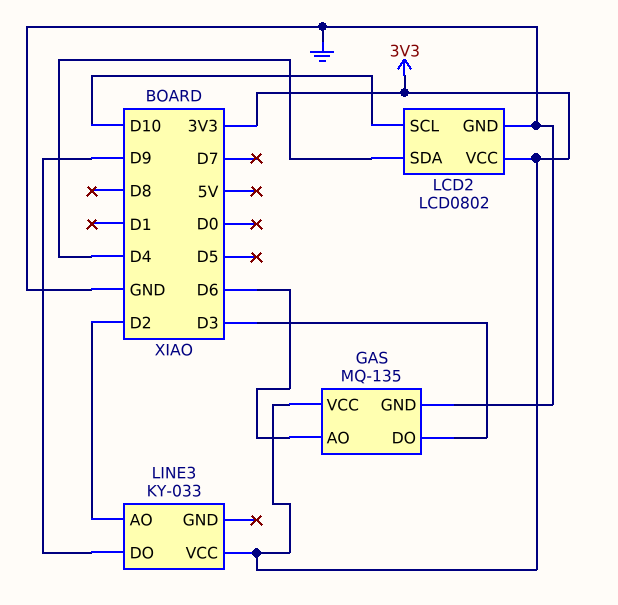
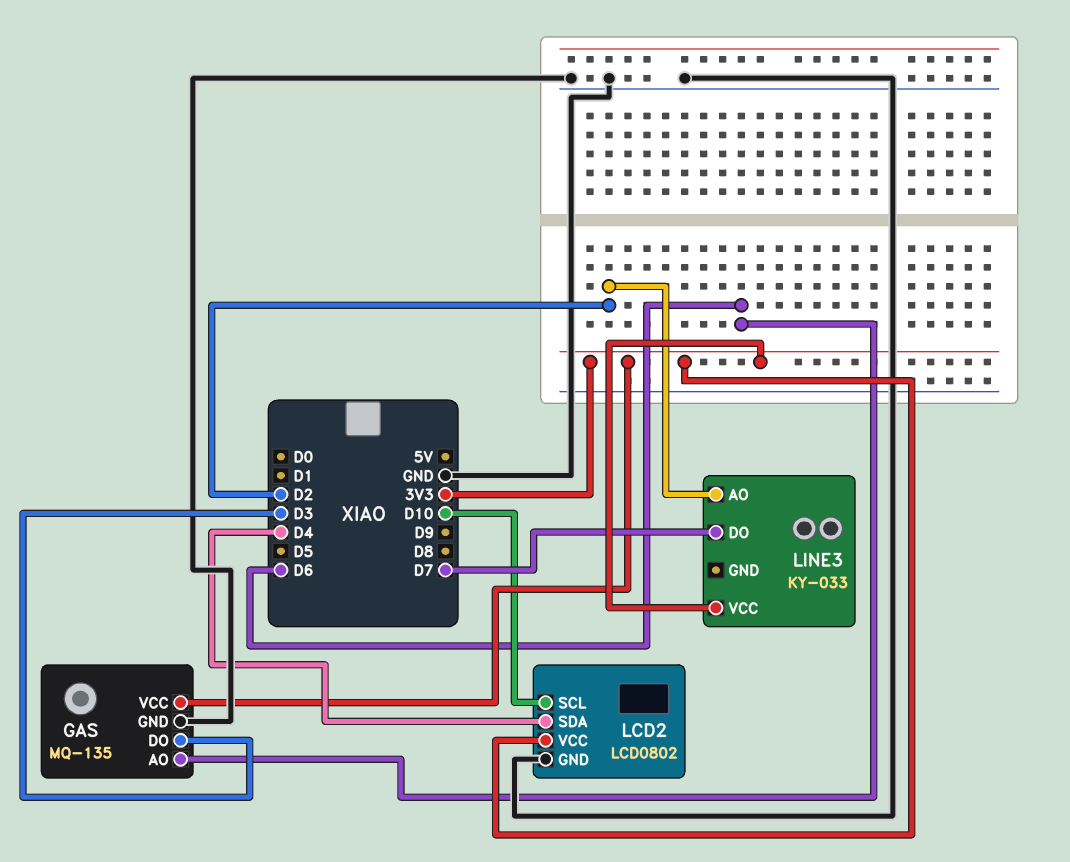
LINE3 pin DO: D9 -> D7

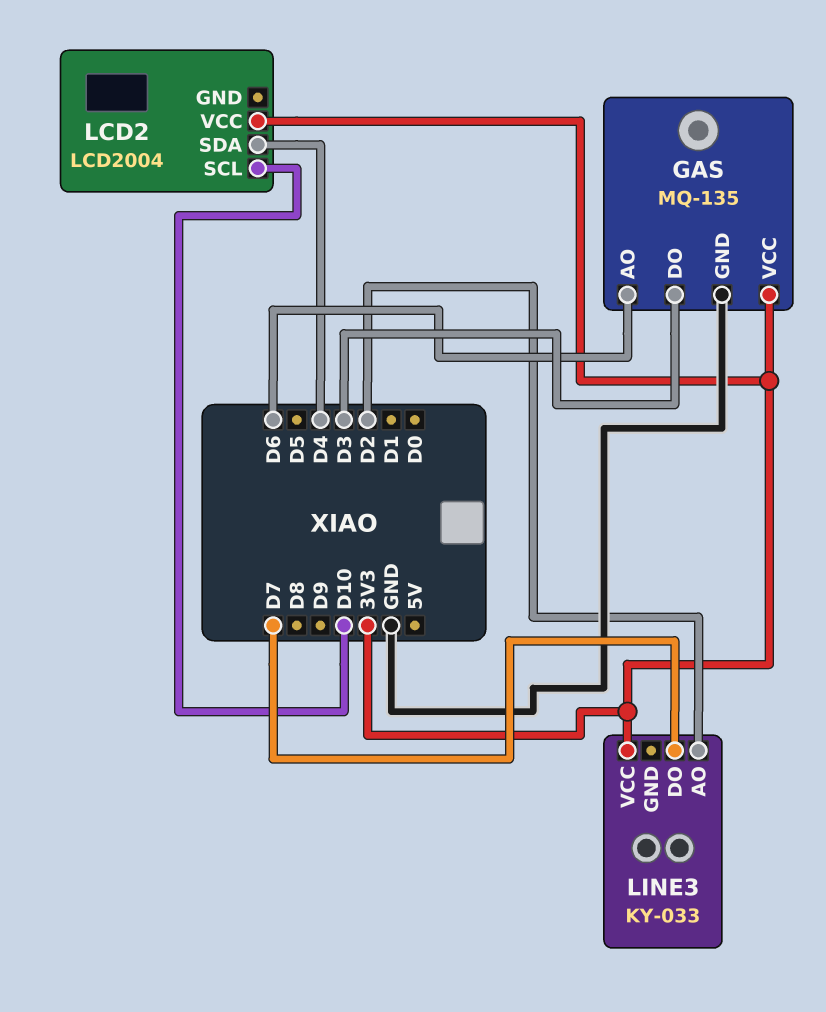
LCD2: LCD0802 -> LCD2004
LCD2 pin GND: GND -> none

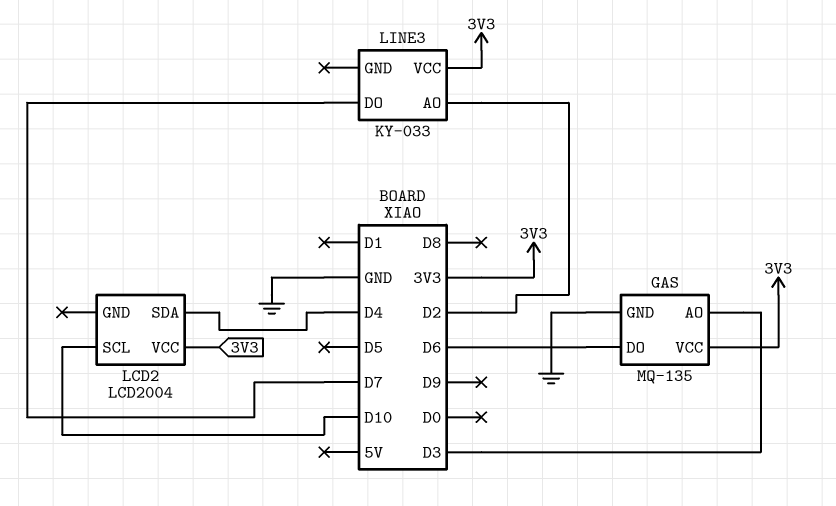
GAS pin AO: D6 -> D3
GAS pin DO: D3 -> D6

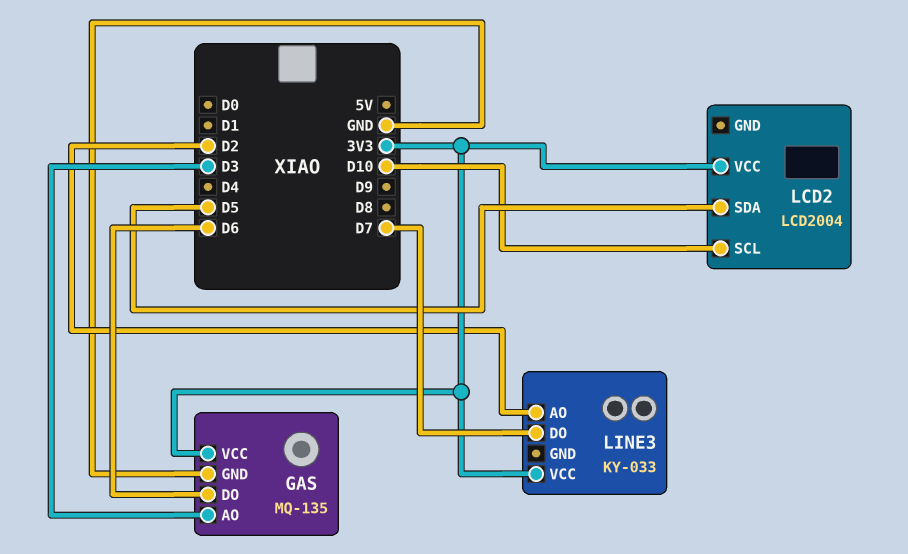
LCD2 pin SDA: D4 -> D5

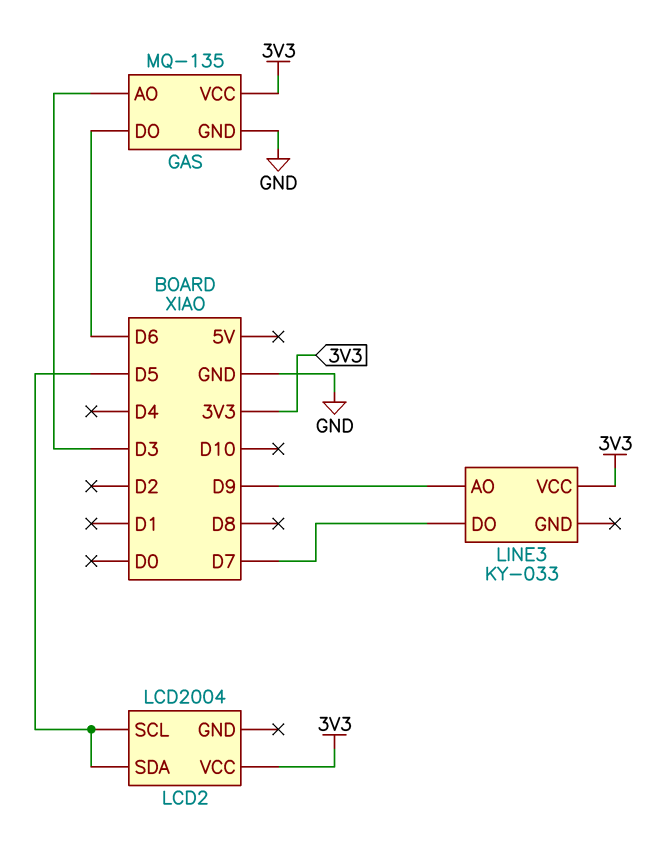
LCD2 pin SCL: D10 -> D5
LINE3 pin AO: D2 -> D9

